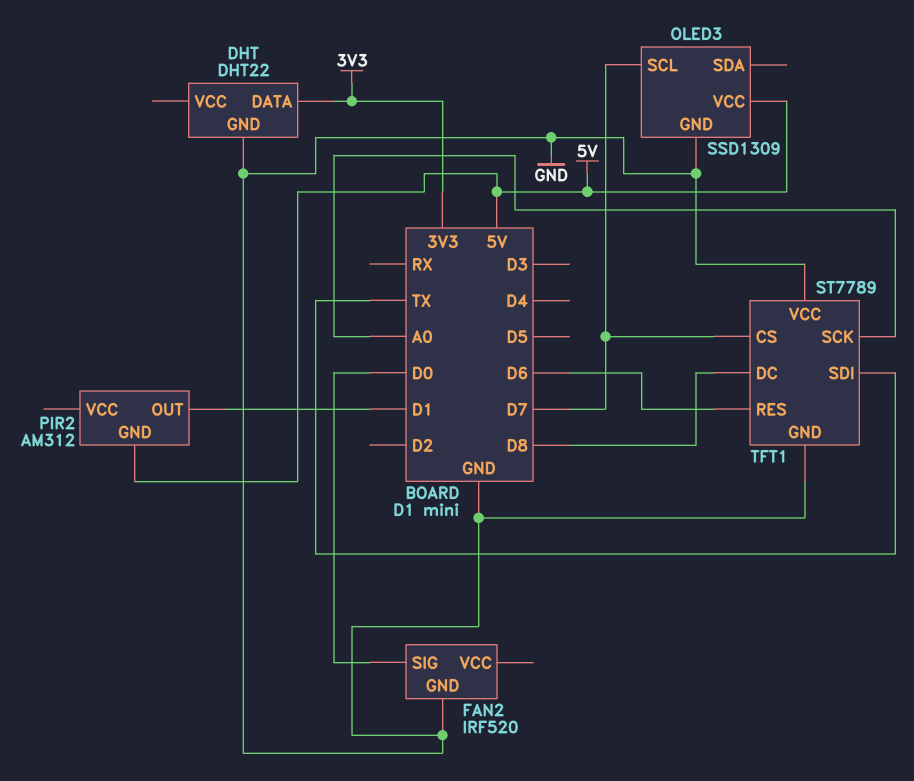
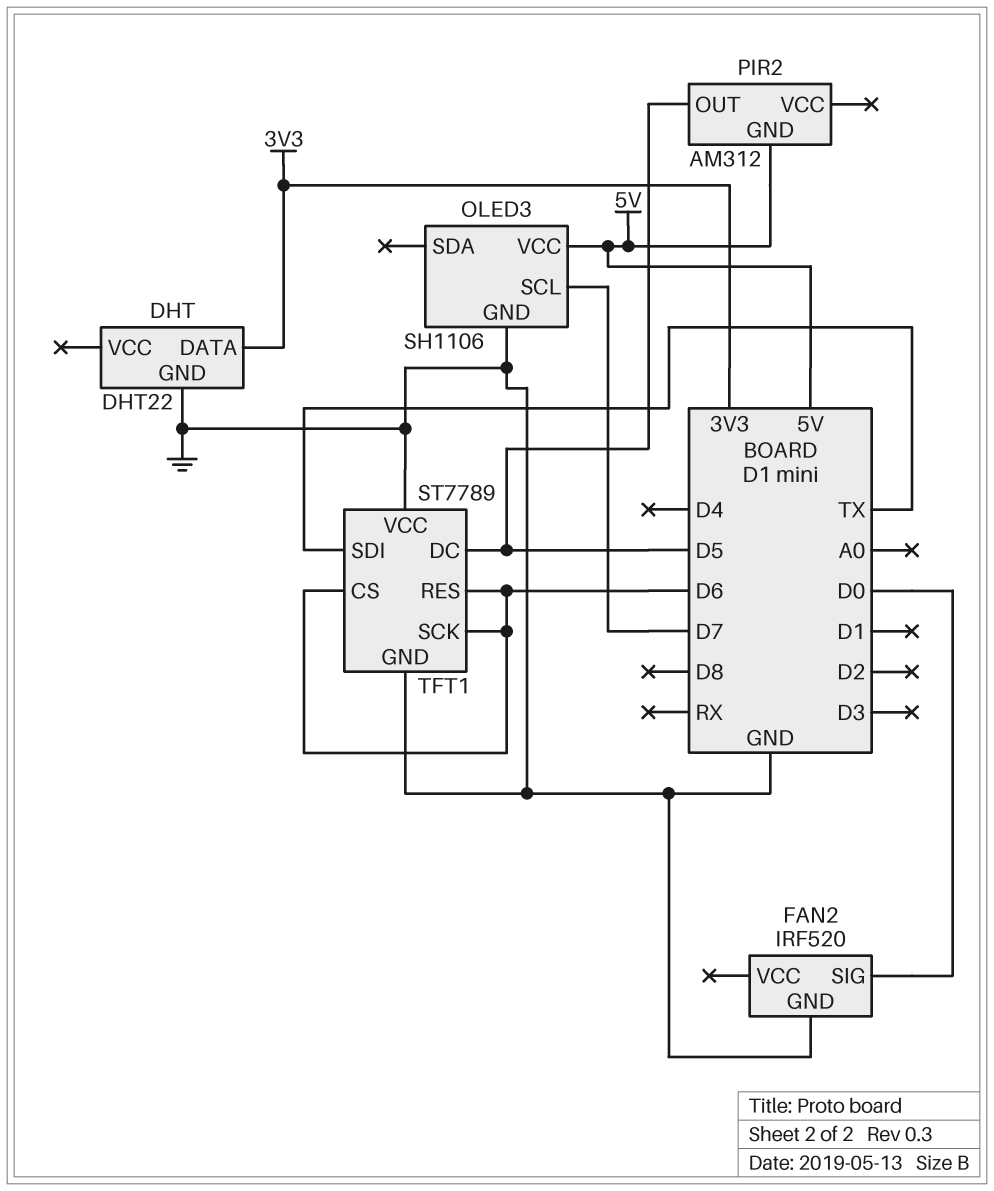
OLED3: SSD1309 -> SH1106
PIR2 pin OUT: D1 -> D5
TFT1 pin CS: D7 -> D6
TFT1 pin DC: D8 -> D5
TFT1 pin SCK: A0 -> D6

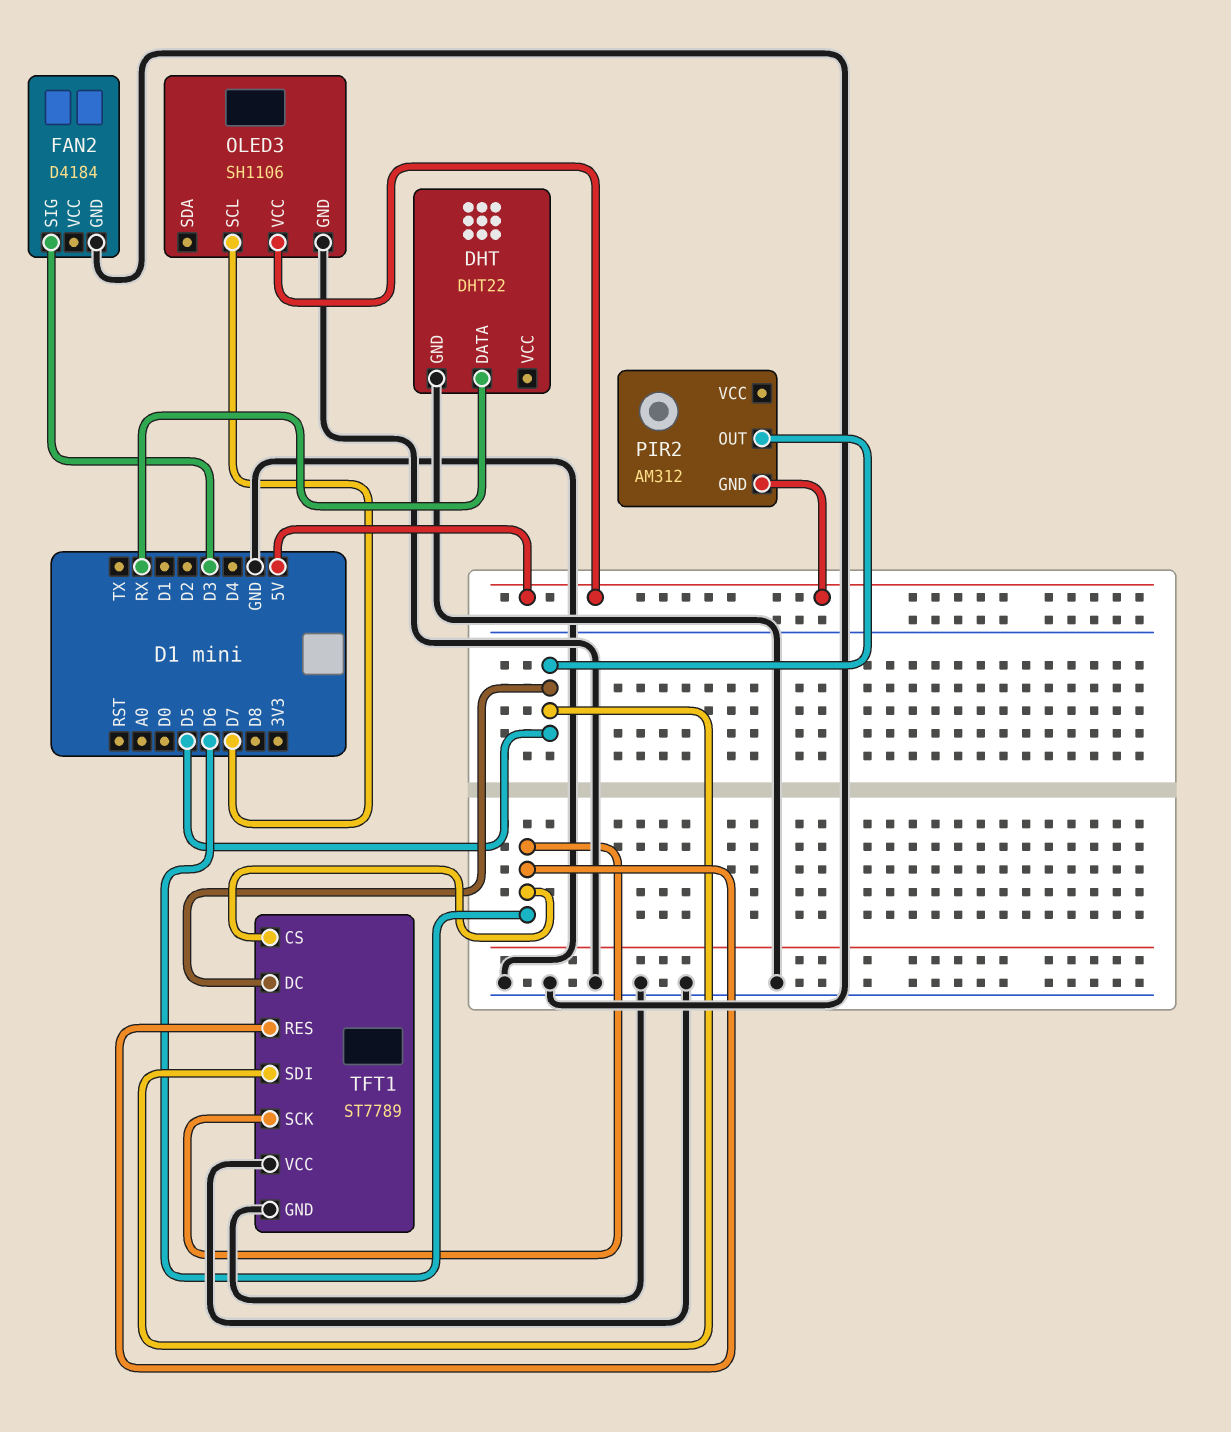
DHT pin DATA: 3V3 -> RX
FAN2: IRF520 -> D4184
FAN2 pin SIG: D0 -> D3
TFT1 pin SDI: TX -> D5

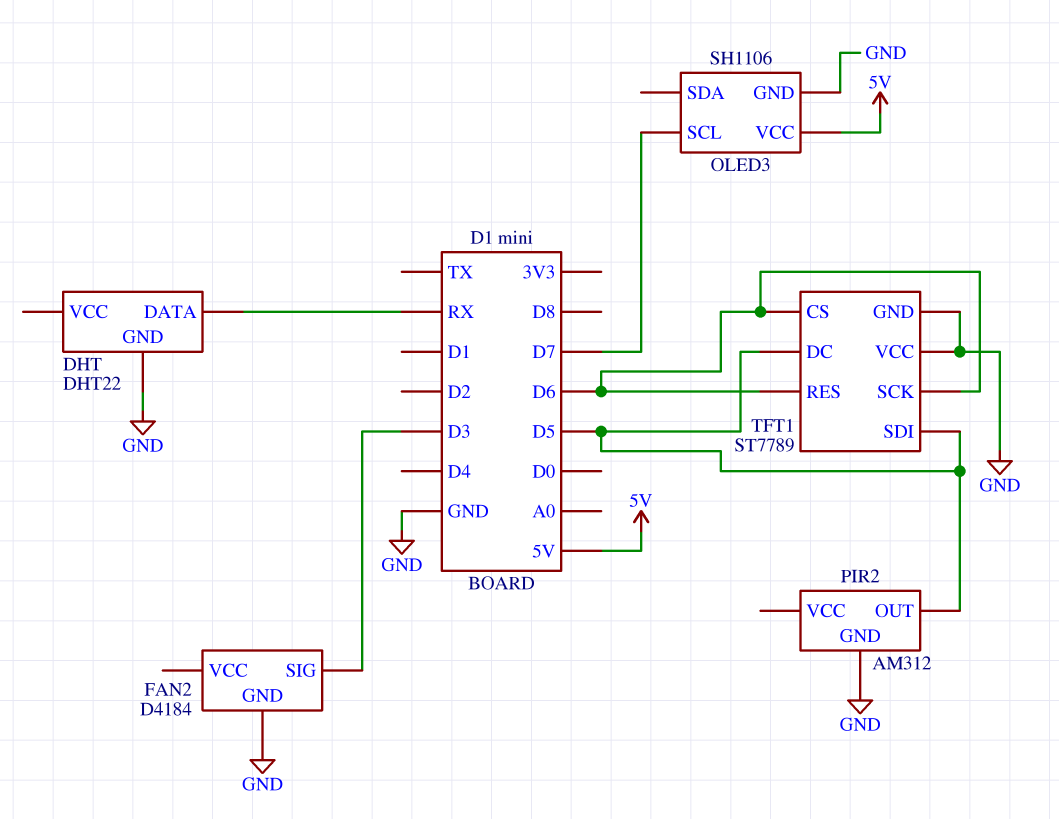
PIR2 pin GND: 5V -> GND

